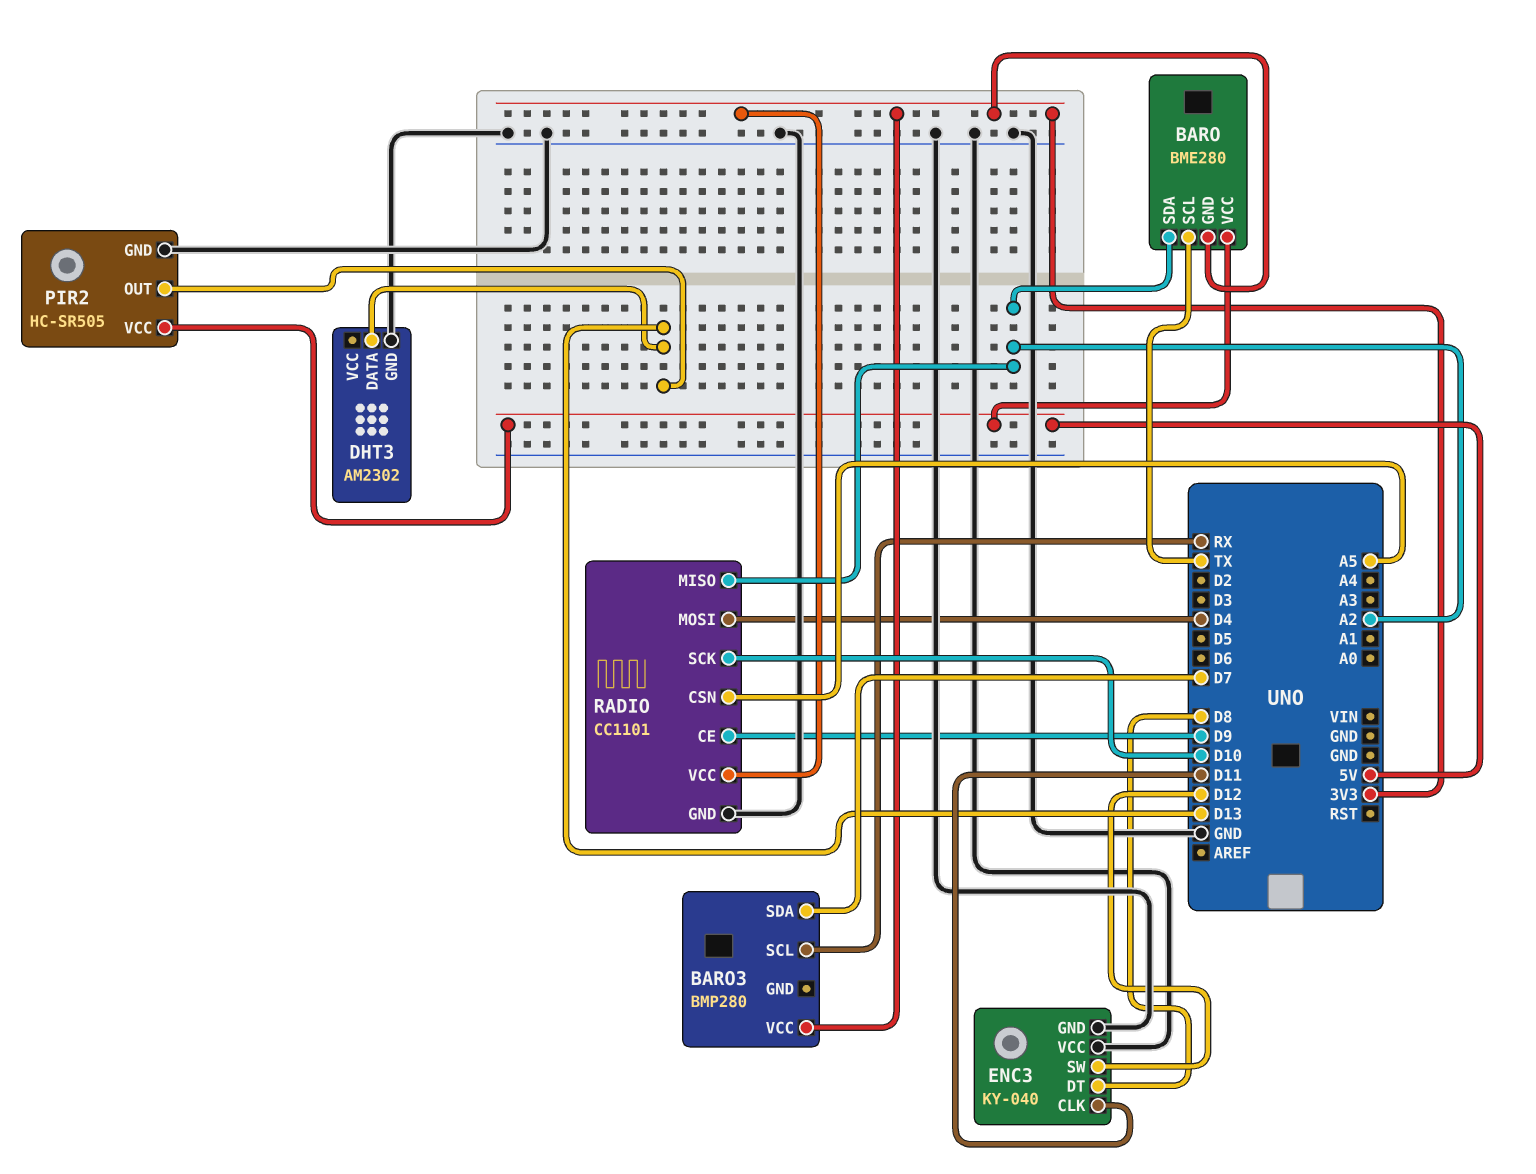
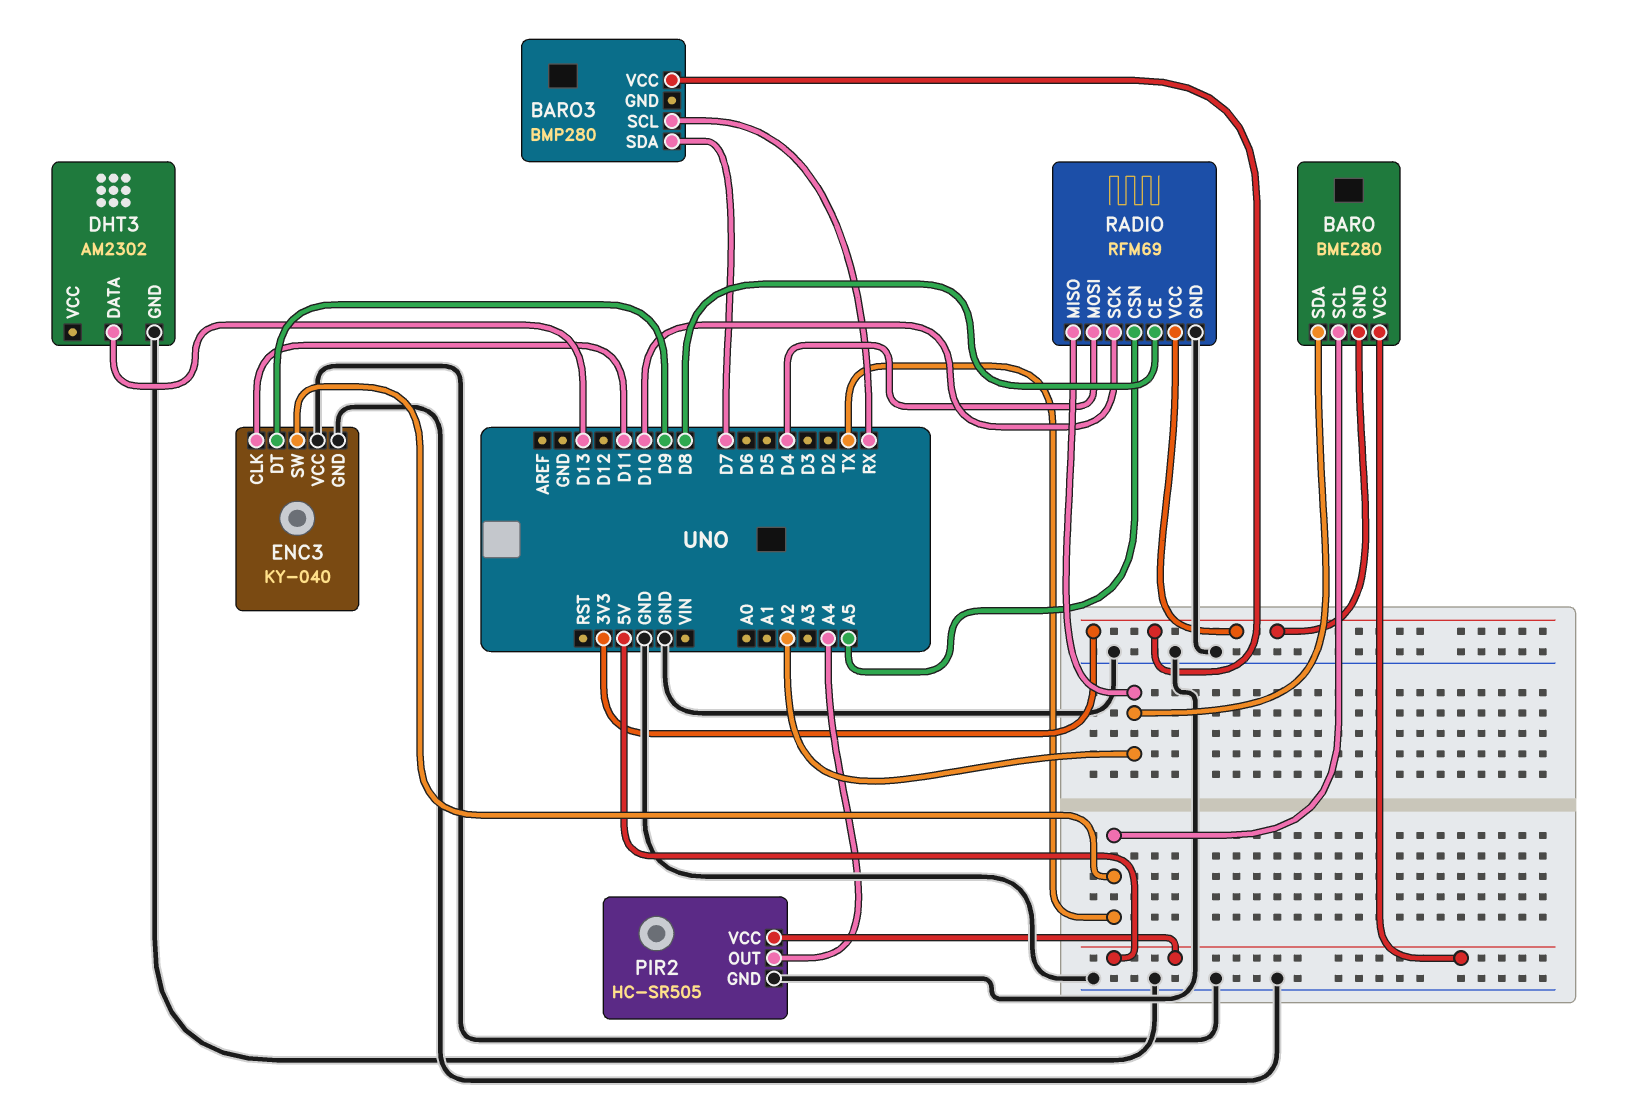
ENC3 pin DT: D8 -> D9
ENC3 pin SW: D12 -> TX
PIR2 pin OUT: D13 -> A4
RADIO: CC1101 -> RFM69
RADIO pin CE: D9 -> D8

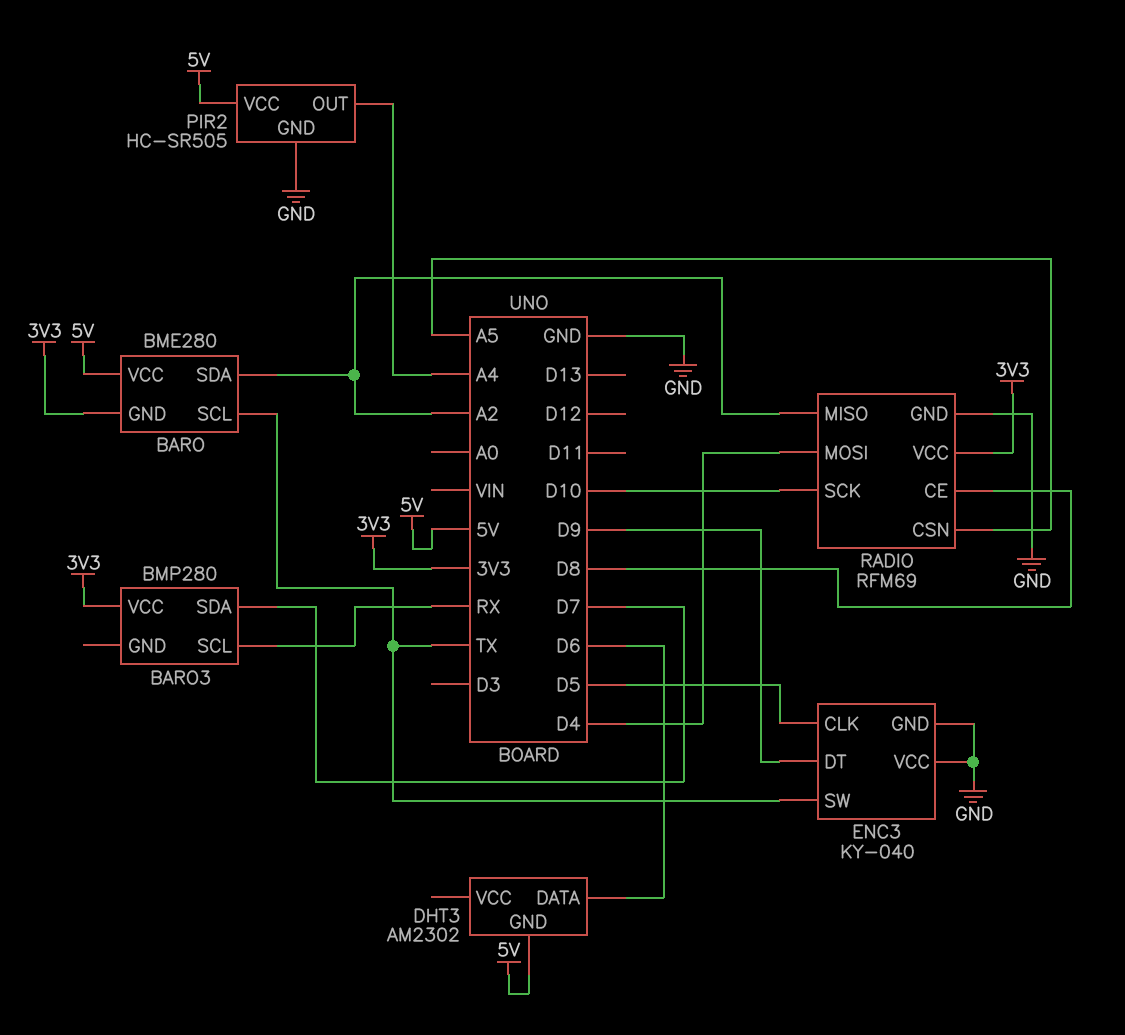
DHT3 pin DATA: D13 -> D6
DHT3 pin GND: GND -> 5V
ENC3 pin CLK: D11 -> D5

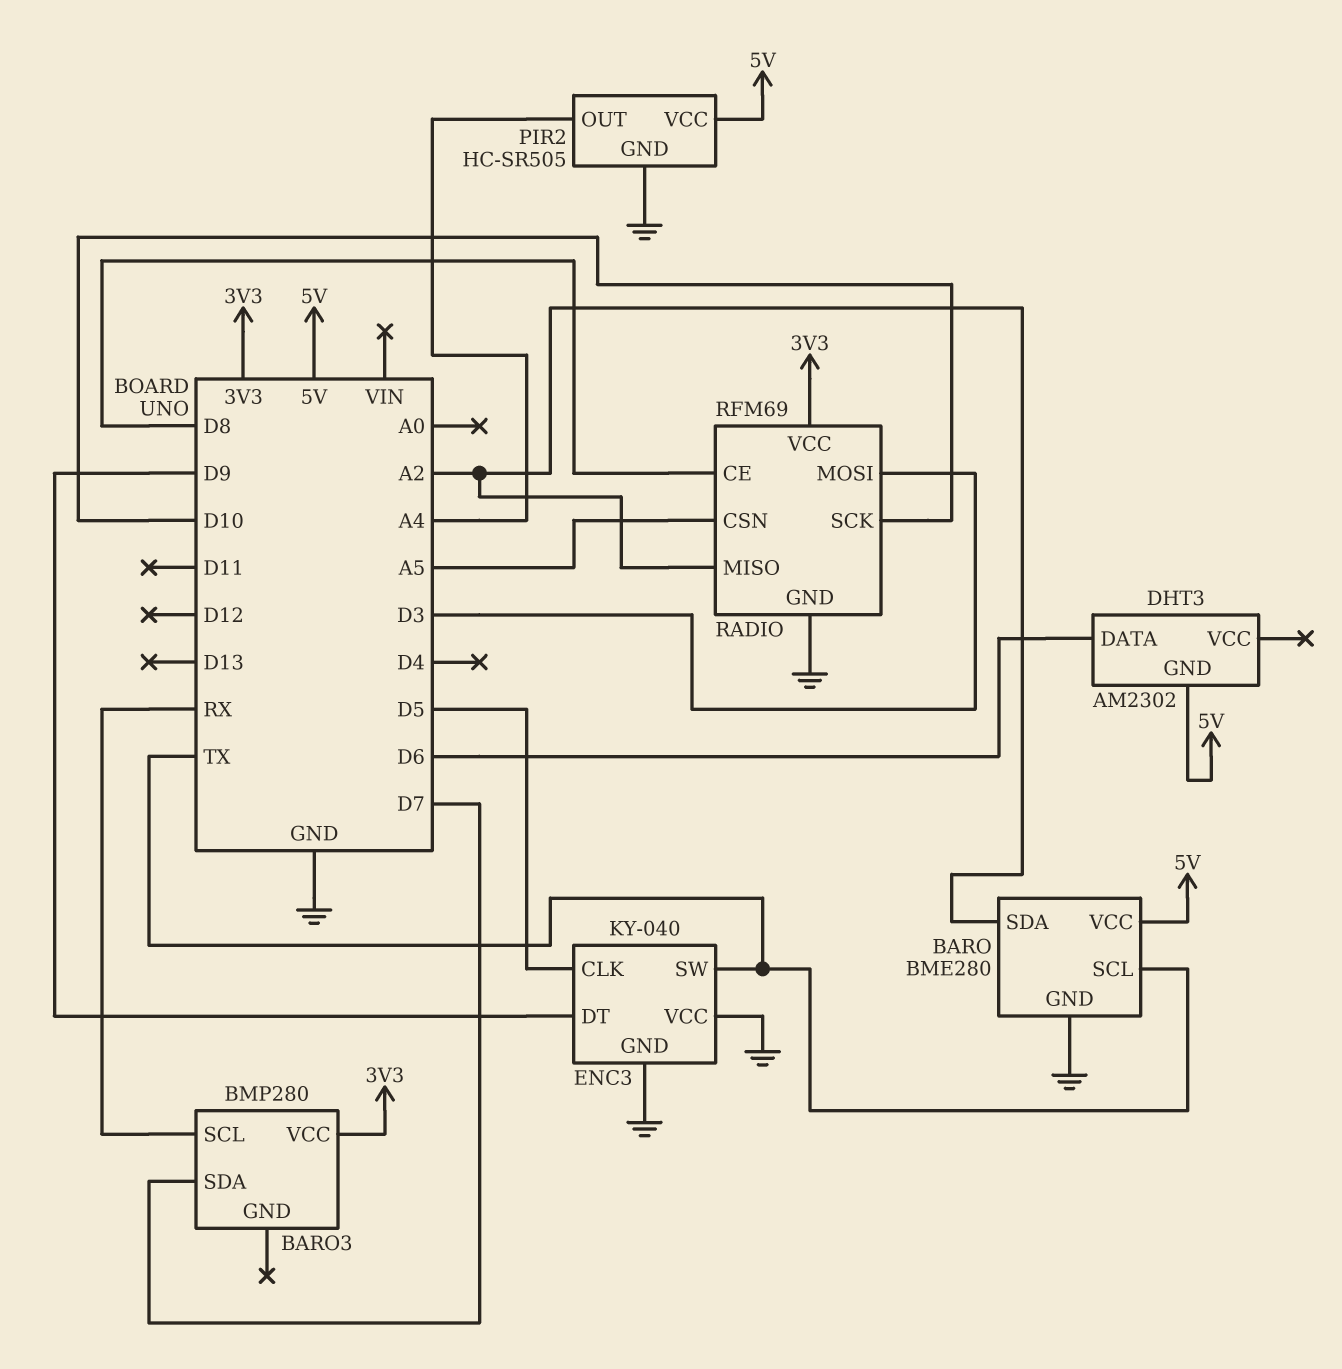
BARO pin GND: 3V3 -> GND
RADIO pin MOSI: D4 -> D3

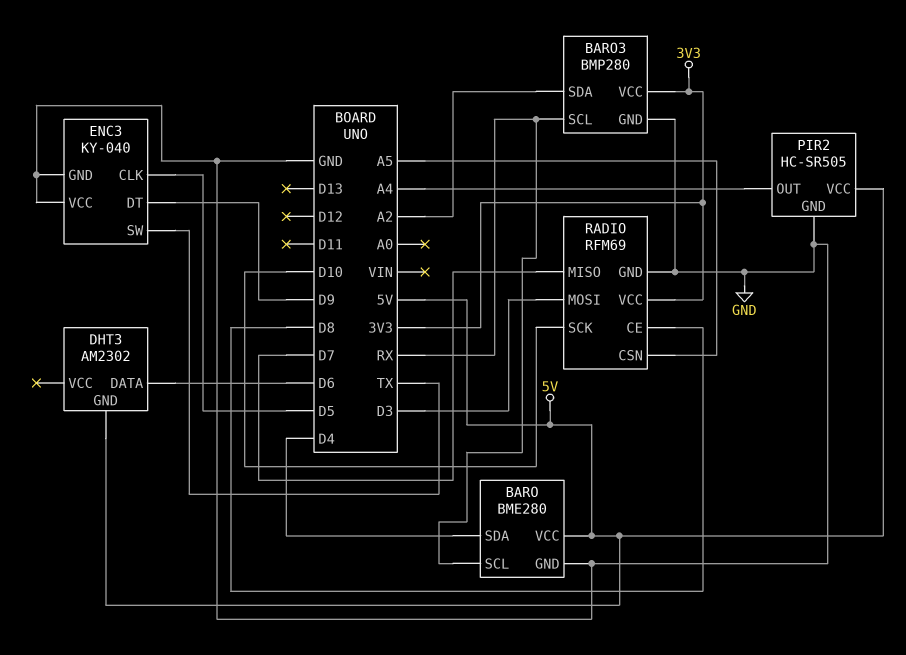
BARO pin SCL: TX -> RX
BARO pin SDA: A2 -> D4
BARO3 pin GND: none -> GND
BARO3 pin SDA: D7 -> A2
RADIO pin MISO: A2 -> D7

